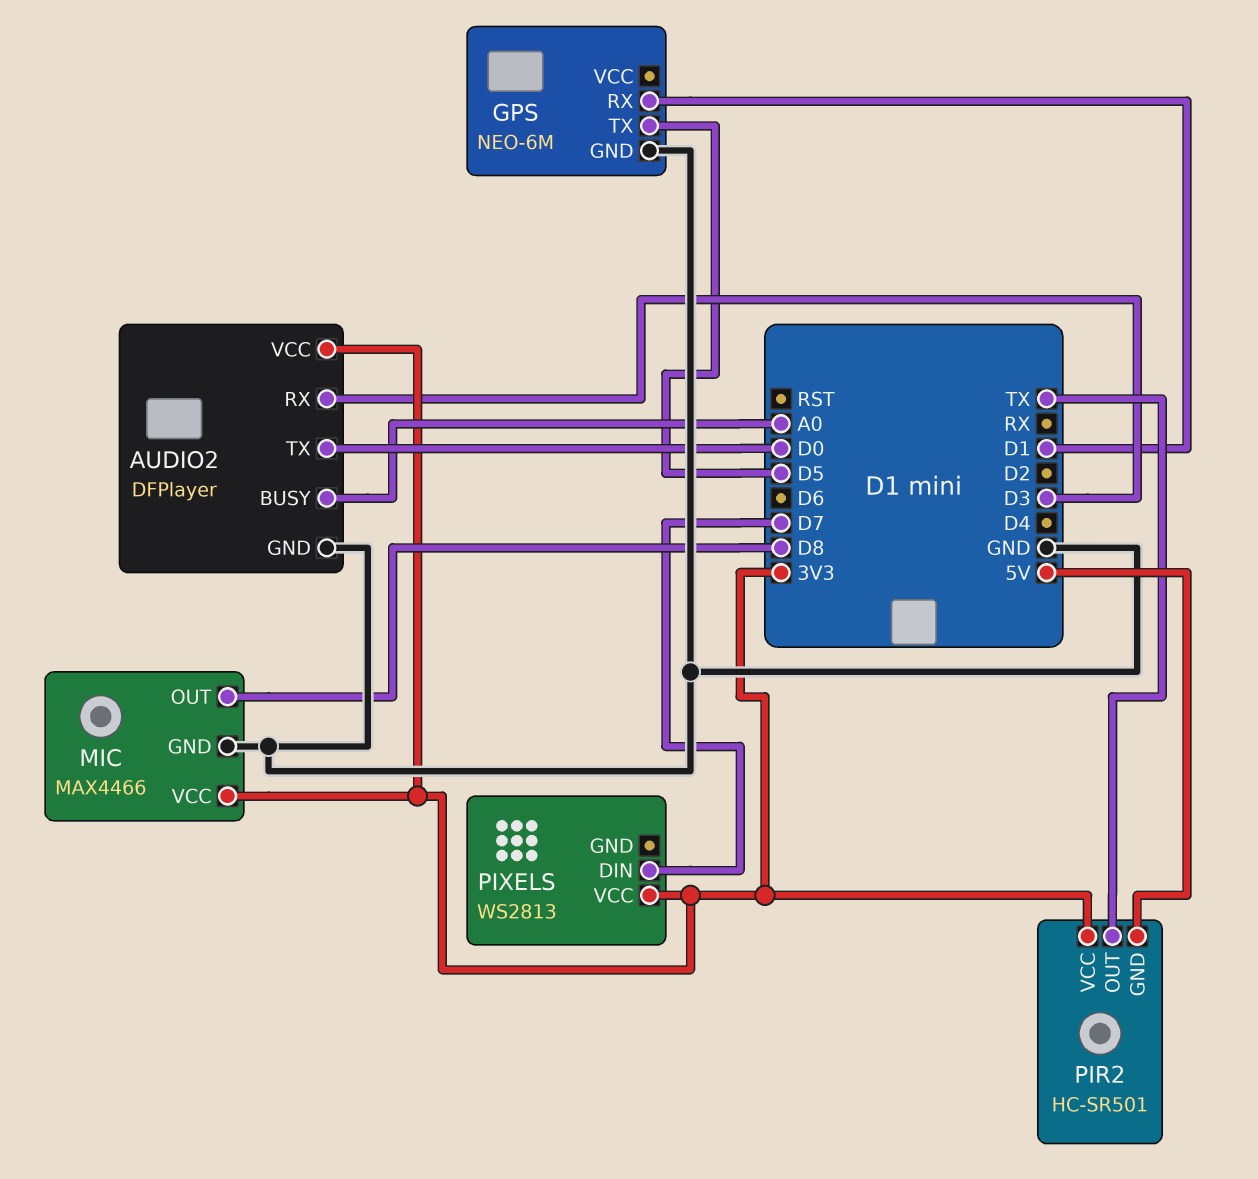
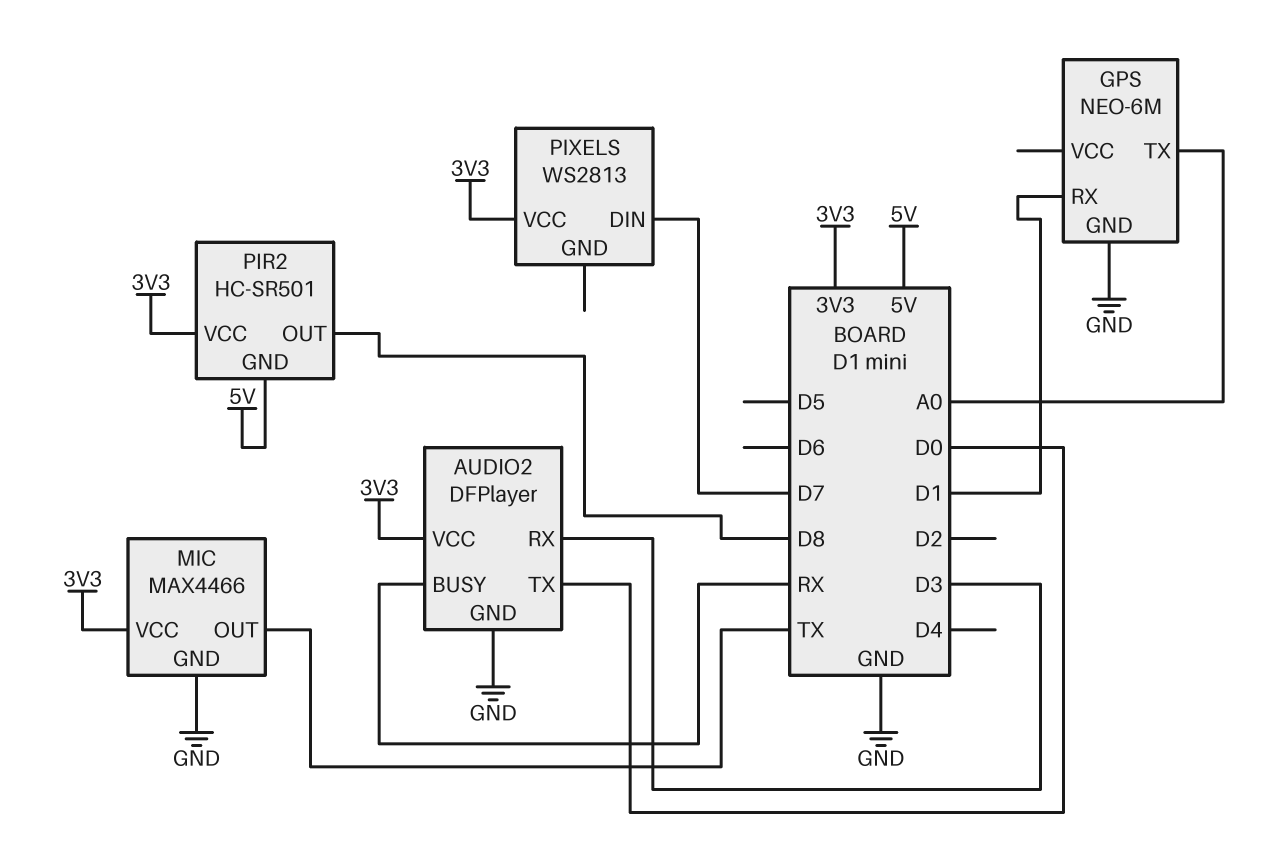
AUDIO2 pin BUSY: A0 -> RX
GPS pin TX: D5 -> A0
MIC pin OUT: D8 -> TX
PIR2 pin OUT: TX -> D8

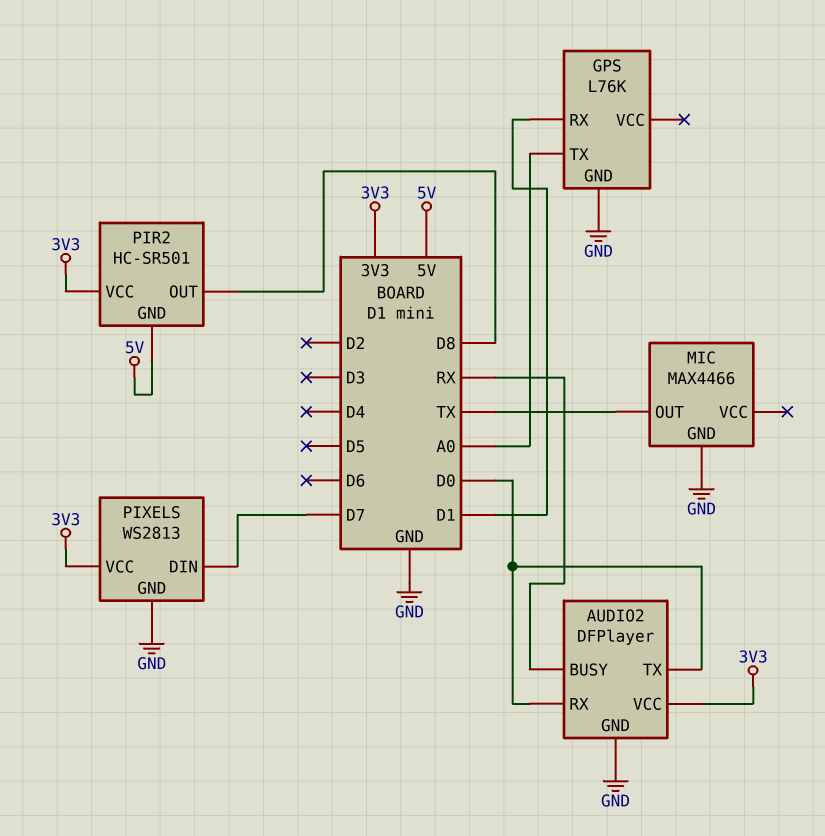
AUDIO2 pin RX: D3 -> D0
GPS: NEO-6M -> L76K
MIC pin VCC: 3V3 -> none
PIXELS pin GND: none -> GND

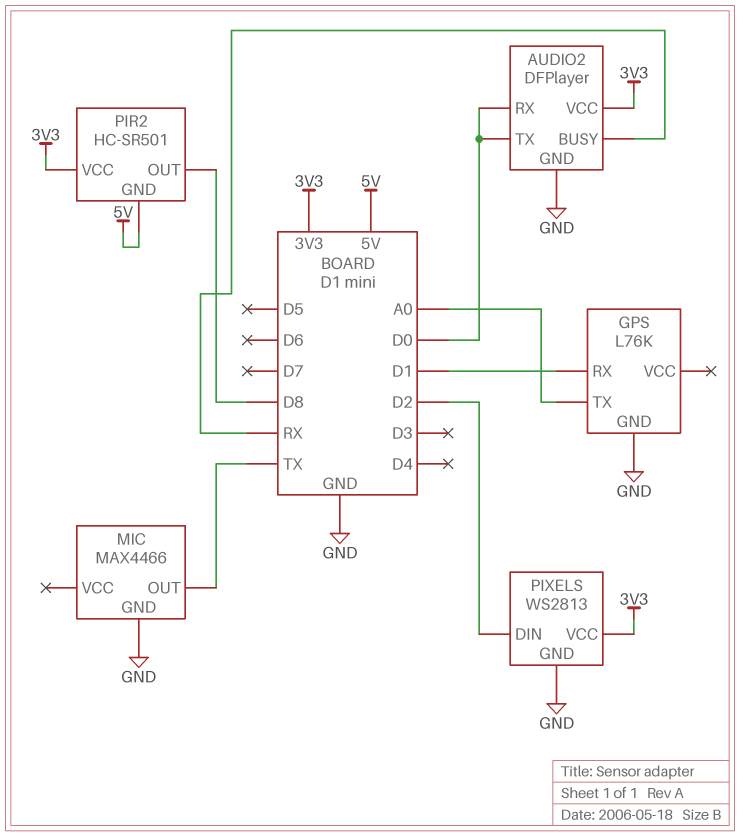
PIXELS pin DIN: D7 -> D2

